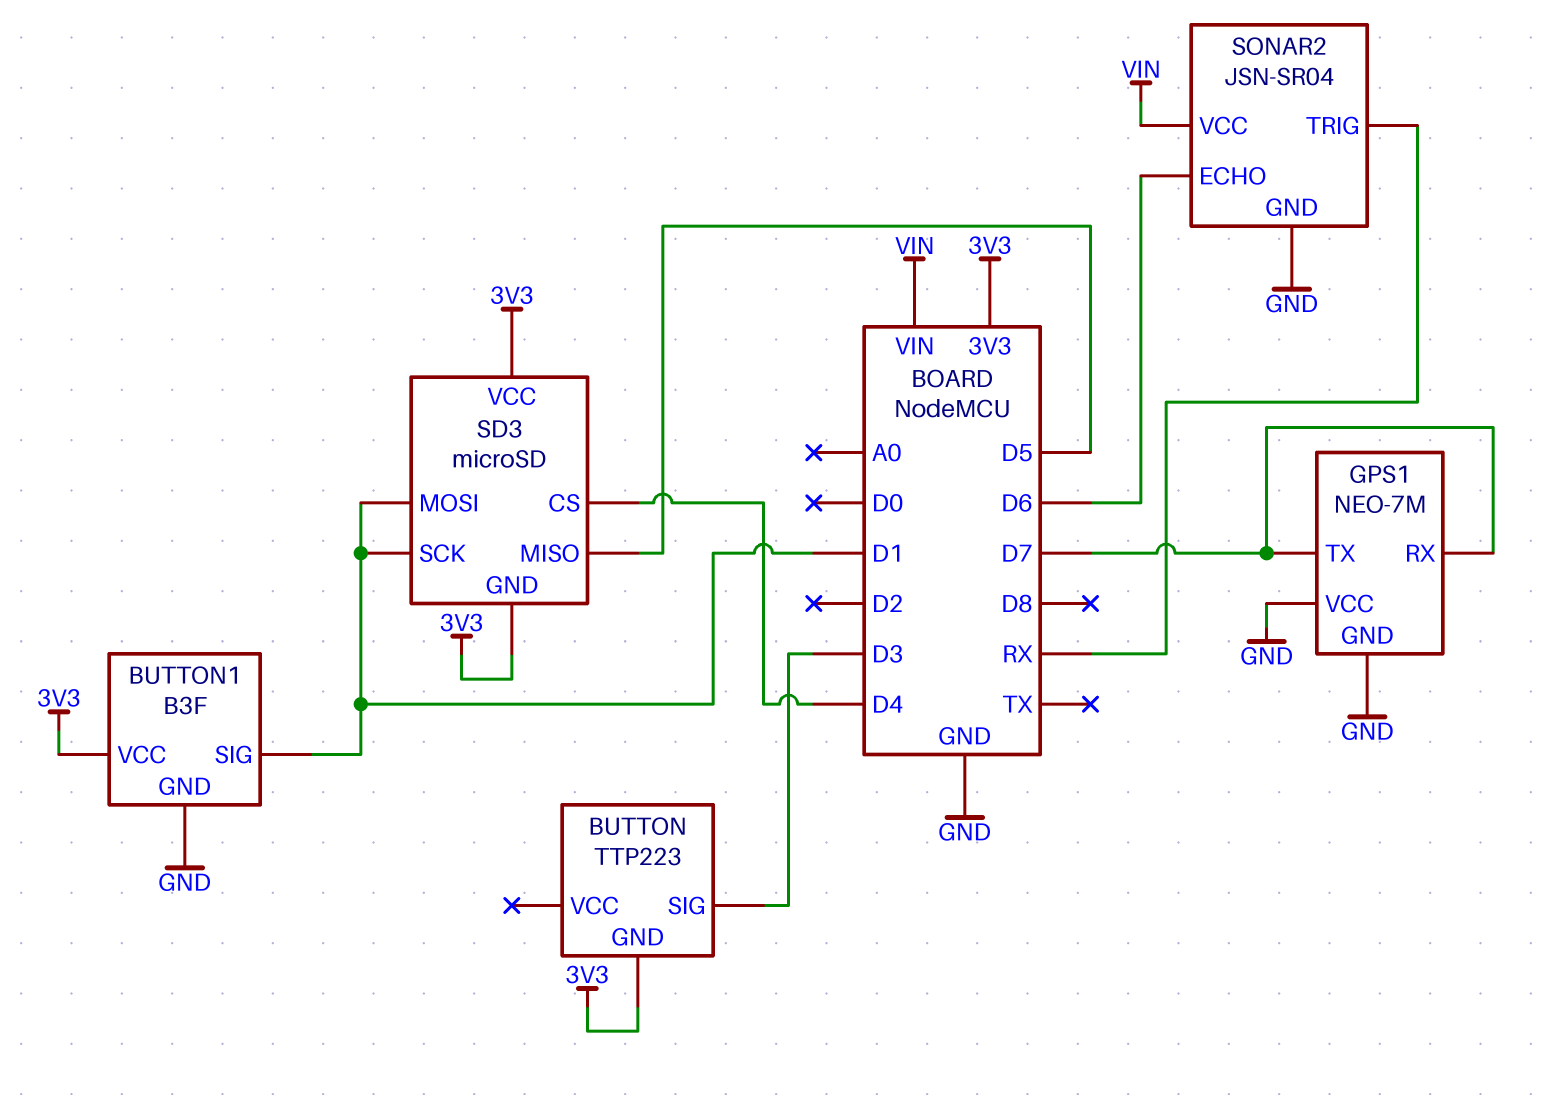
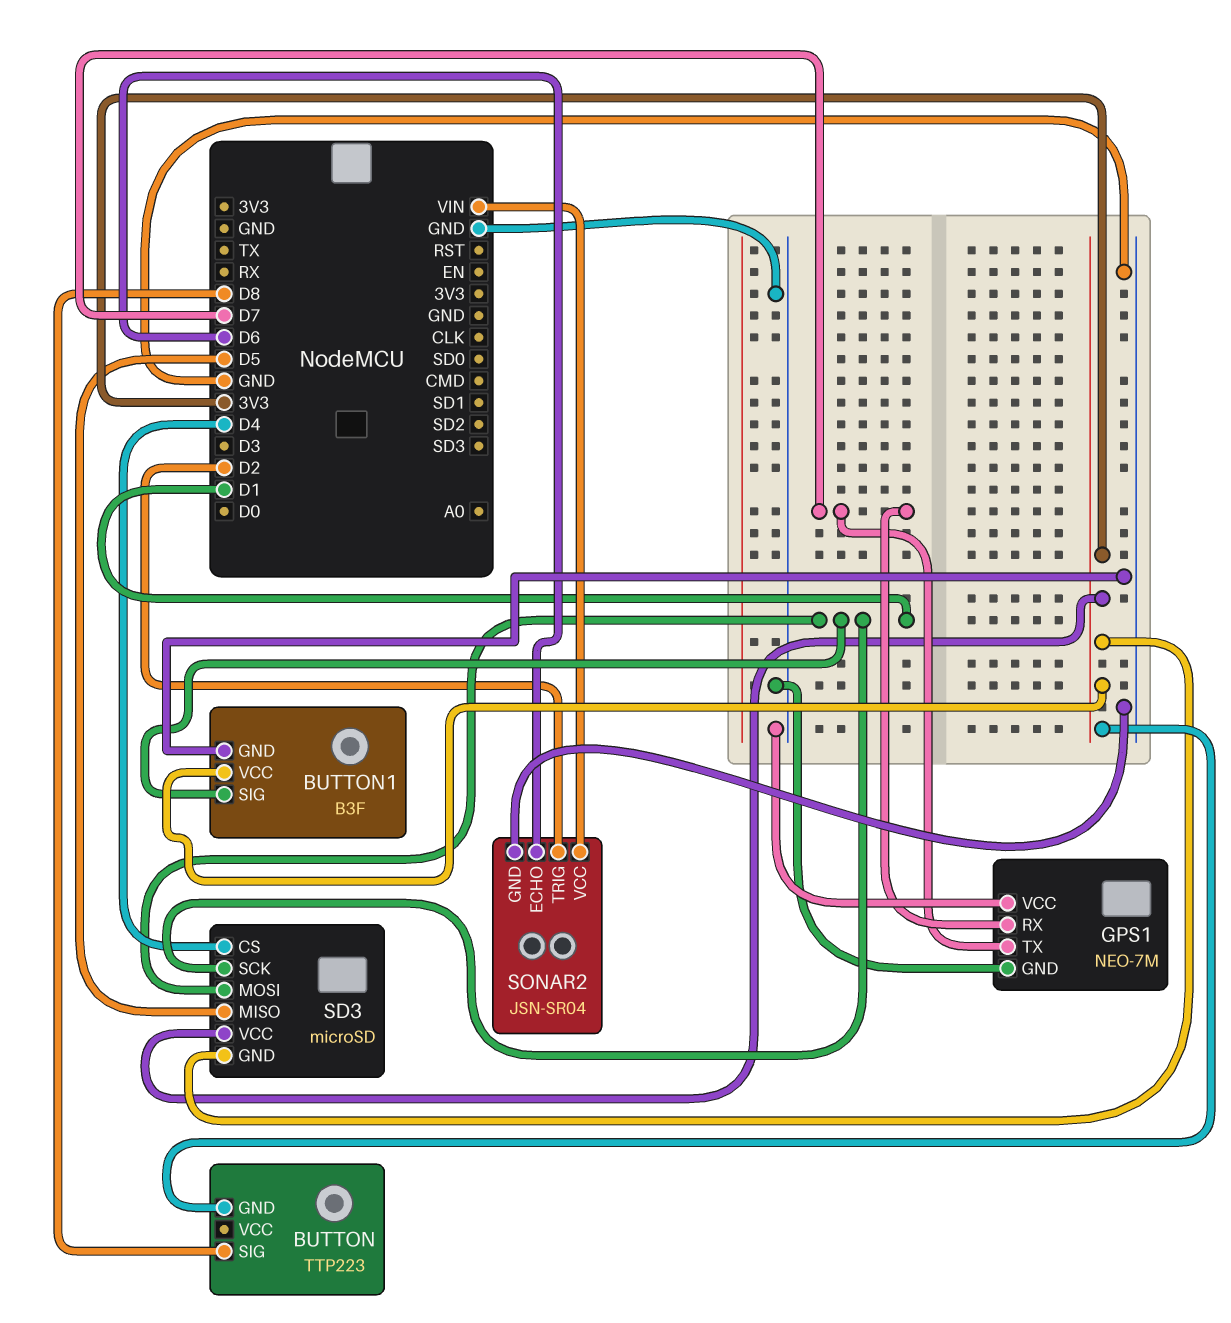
BUTTON pin SIG: D3 -> D8
SONAR2 pin TRIG: RX -> D2

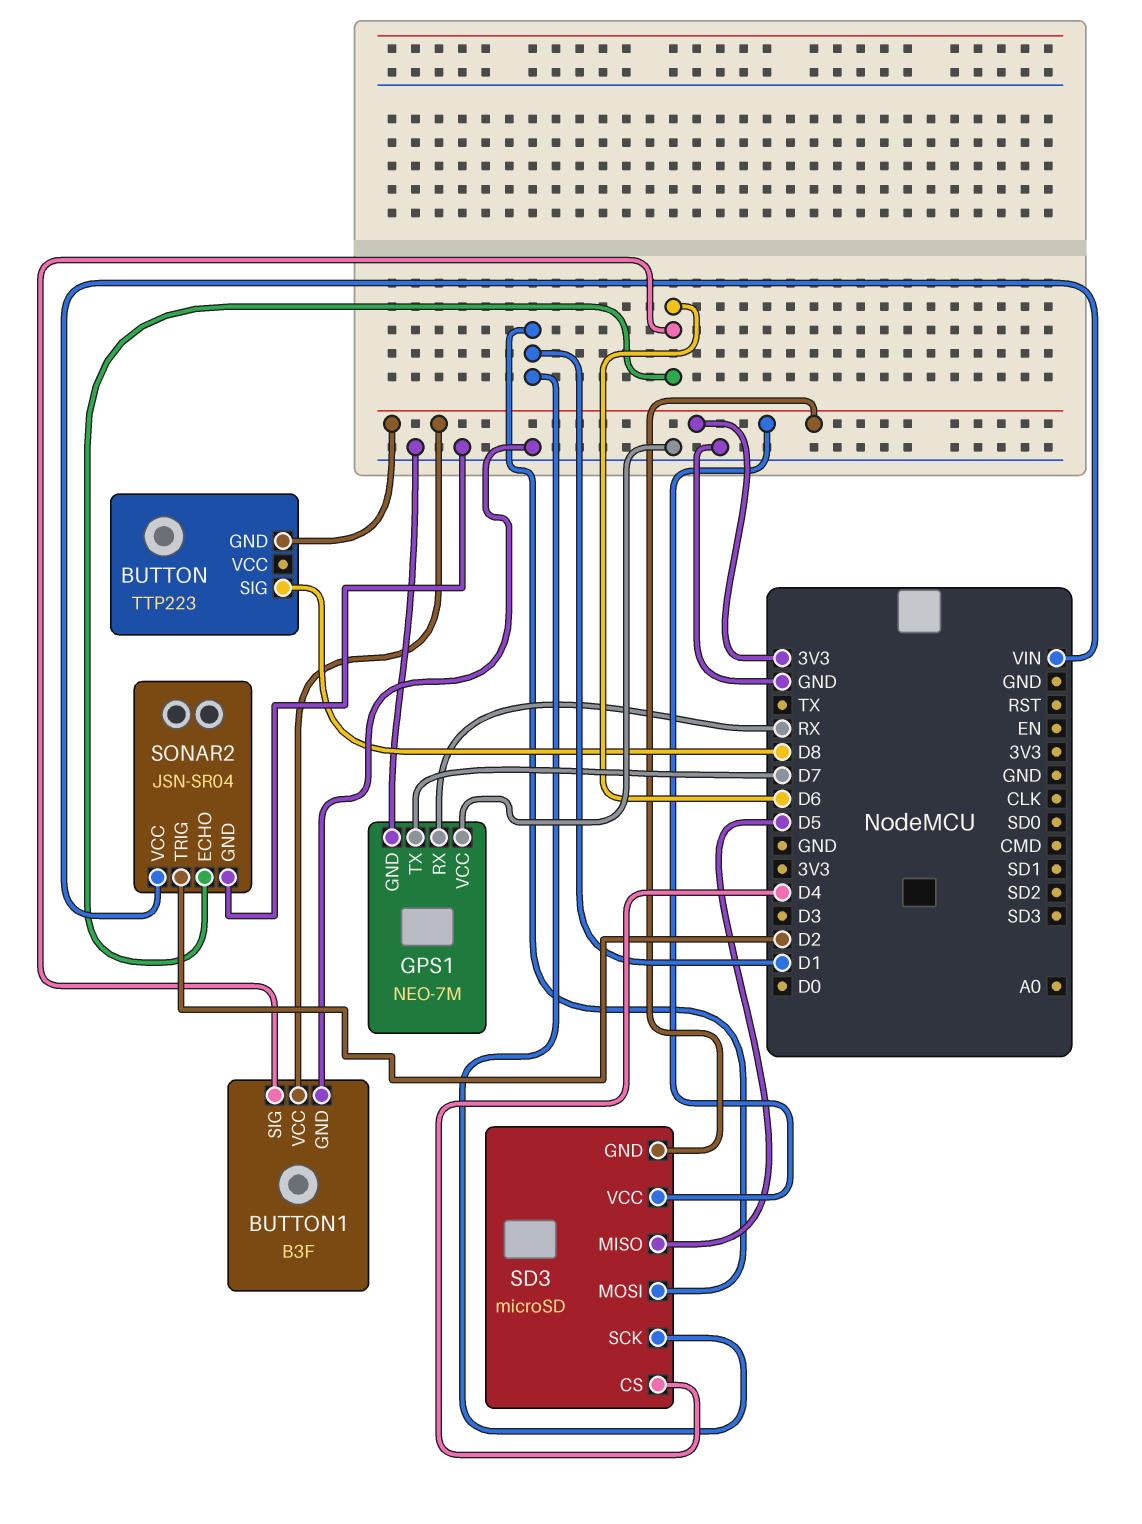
BUTTON1 pin SIG: D1 -> D6
GPS1 pin RX: D7 -> RX

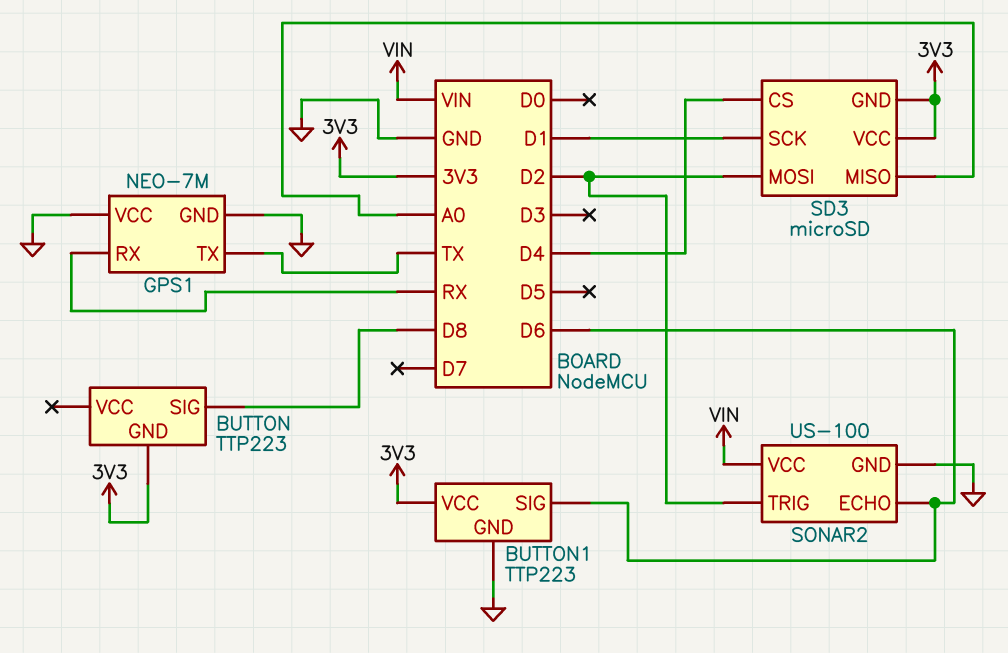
BUTTON1: B3F -> TTP223
GPS1 pin TX: D7 -> TX
SD3 pin MISO: D5 -> A0
SD3 pin MOSI: D1 -> D2
SONAR2: JSN-SR04 -> US-100

